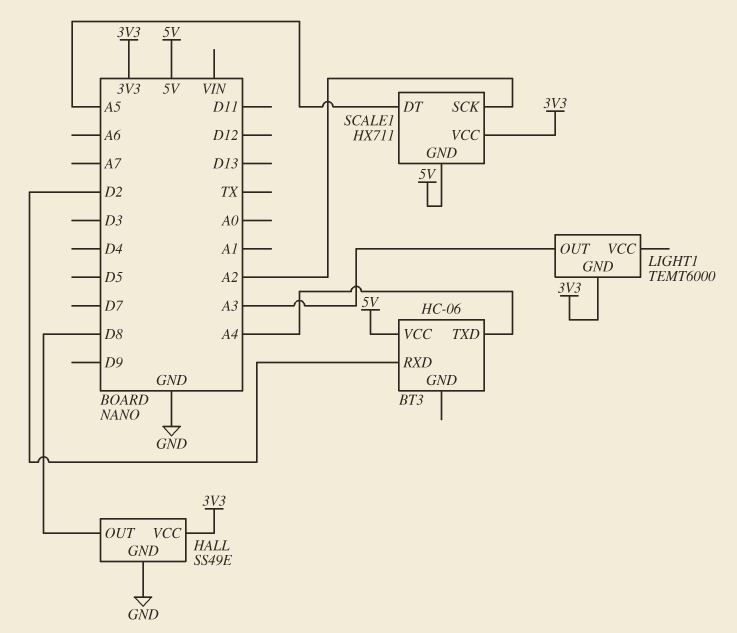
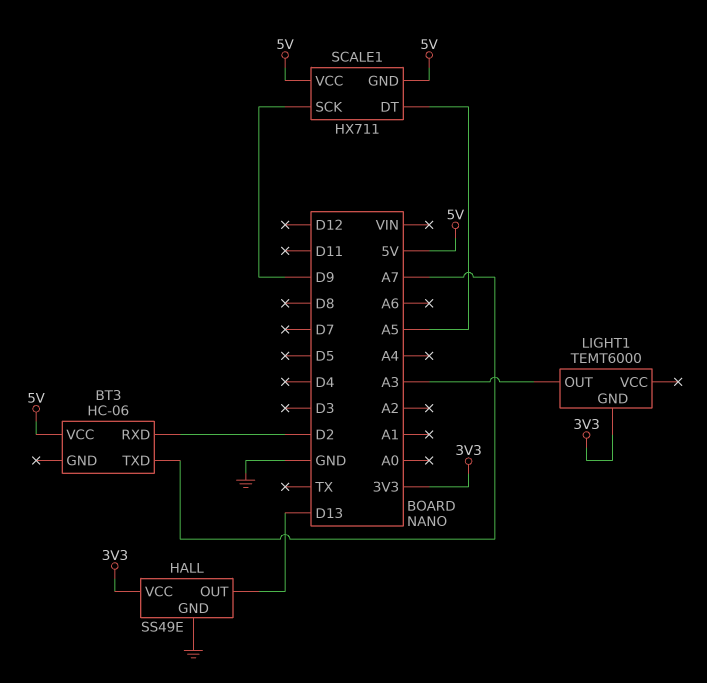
BT3 pin TXD: A4 -> A7
HALL pin OUT: D8 -> D13
SCALE1 pin SCK: A2 -> D9
SCALE1 pin VCC: 3V3 -> 5V

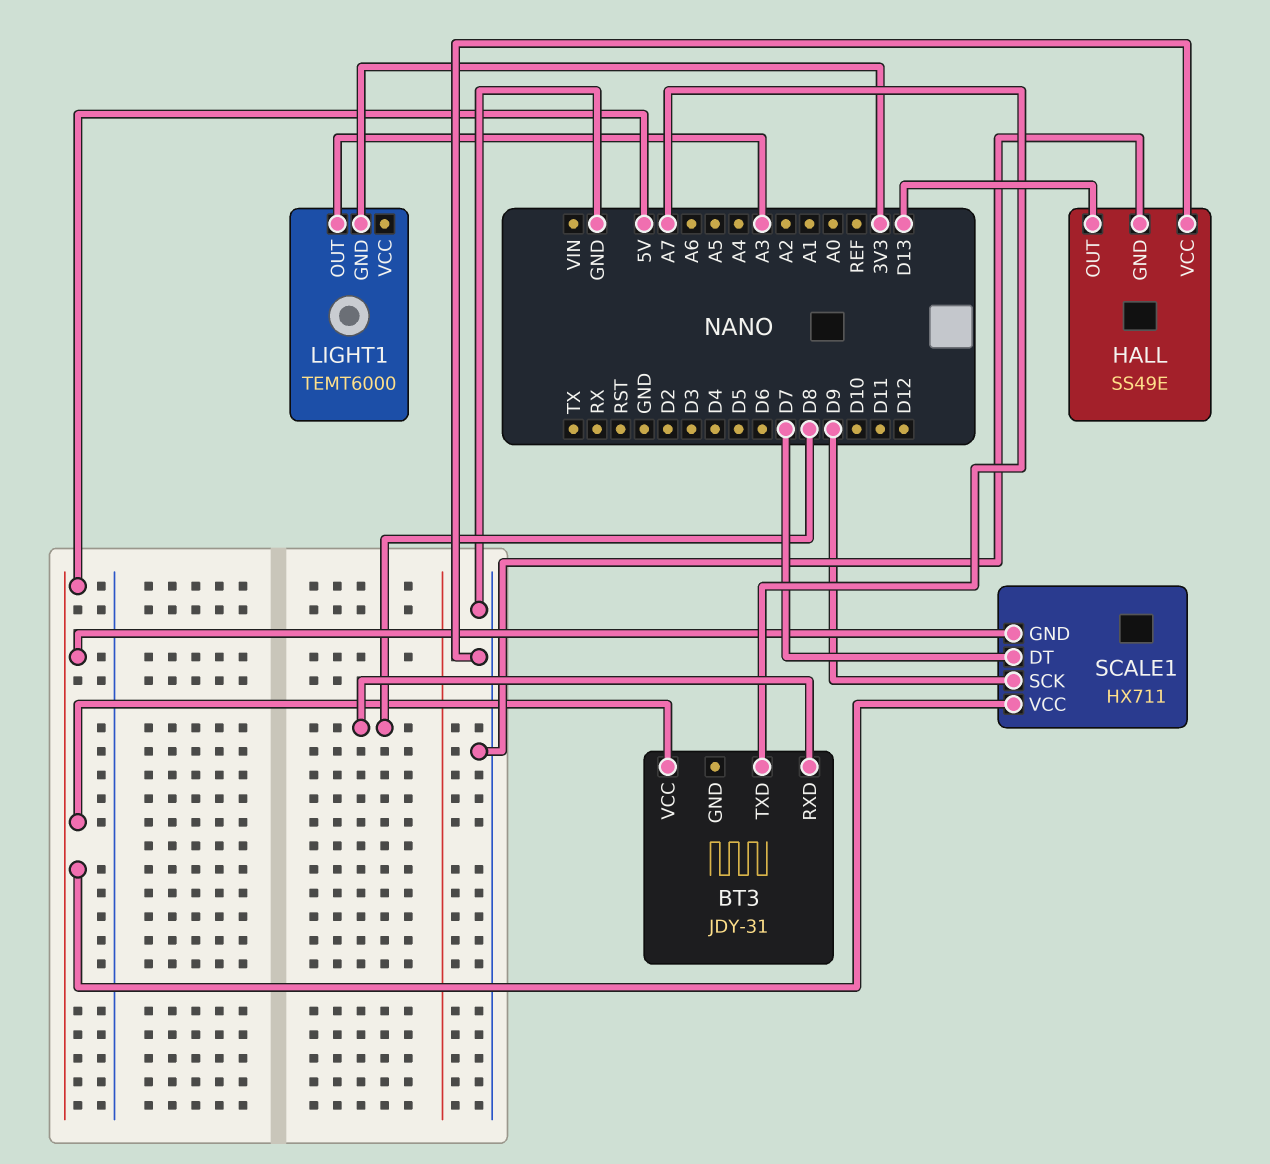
BT3: HC-06 -> JDY-31
BT3 pin RXD: D2 -> D8
HALL pin VCC: 3V3 -> GND
SCALE1 pin DT: A5 -> D7

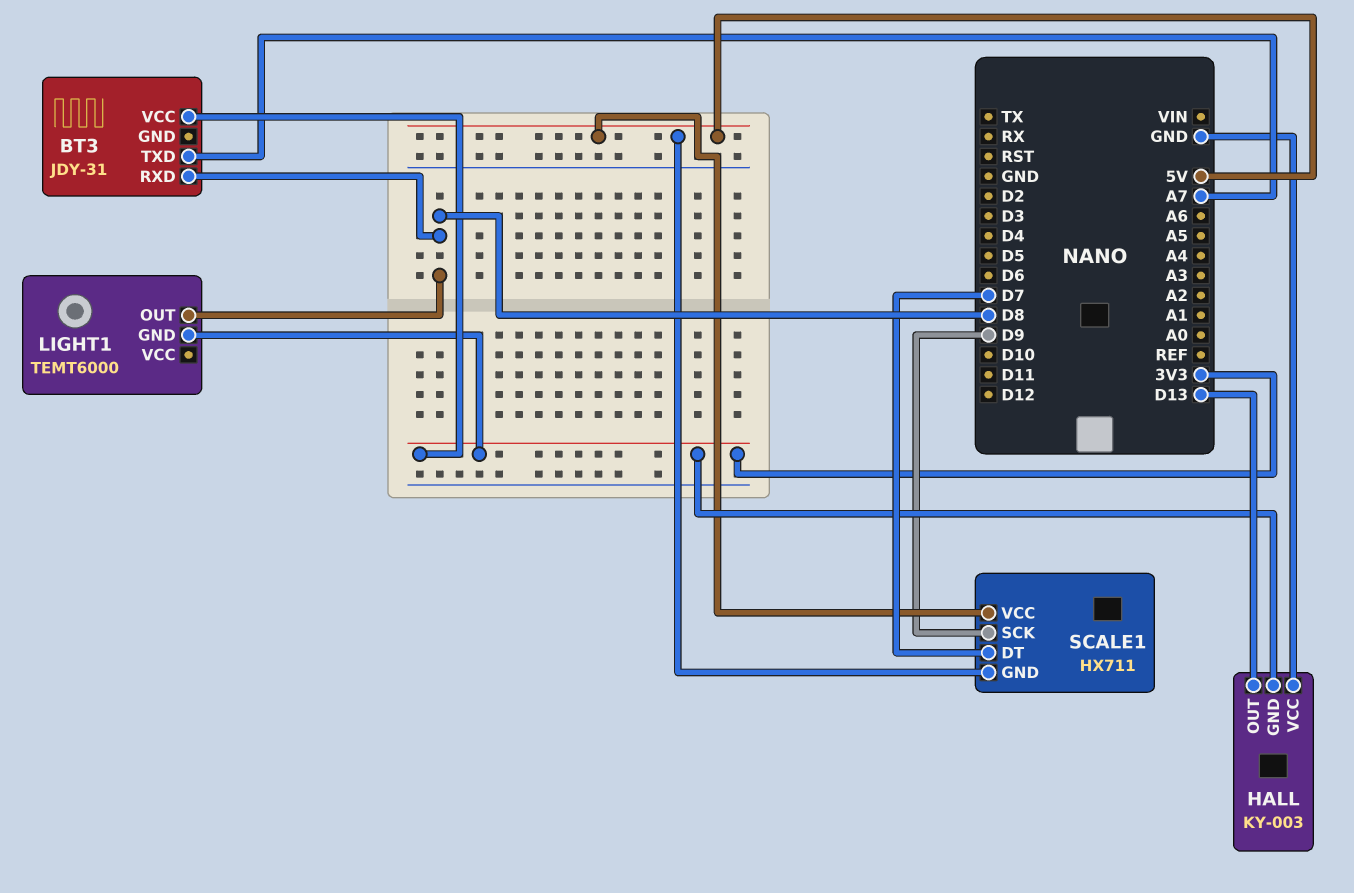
BT3 pin VCC: 5V -> 3V3
HALL: SS49E -> KY-003
HALL pin GND: GND -> 3V3
LIGHT1 pin OUT: A3 -> D8

